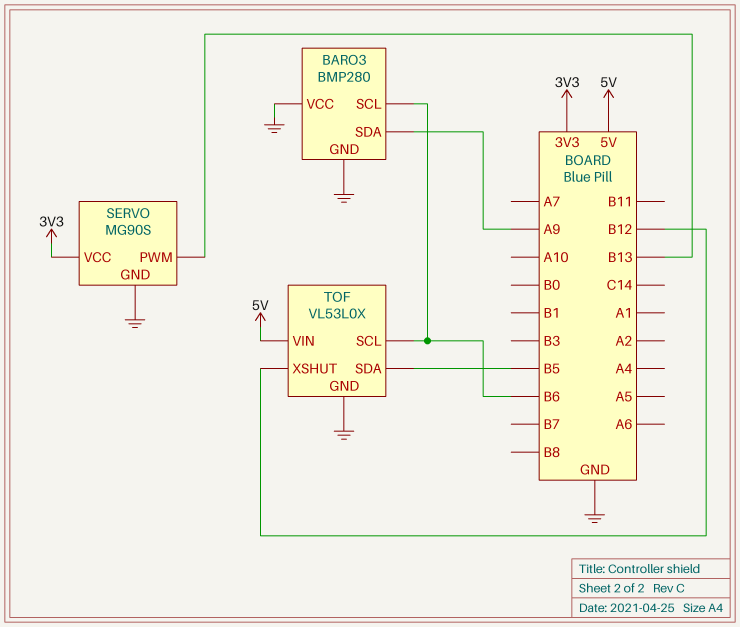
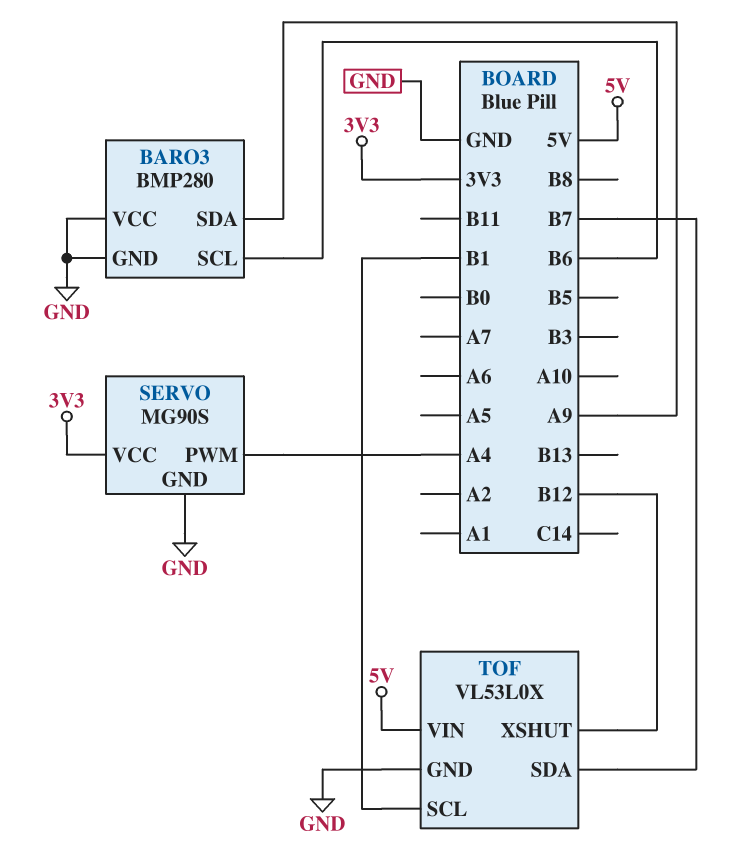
SERVO pin PWM: B13 -> A4
TOF pin SCL: B6 -> B1
TOF pin SDA: B5 -> B7

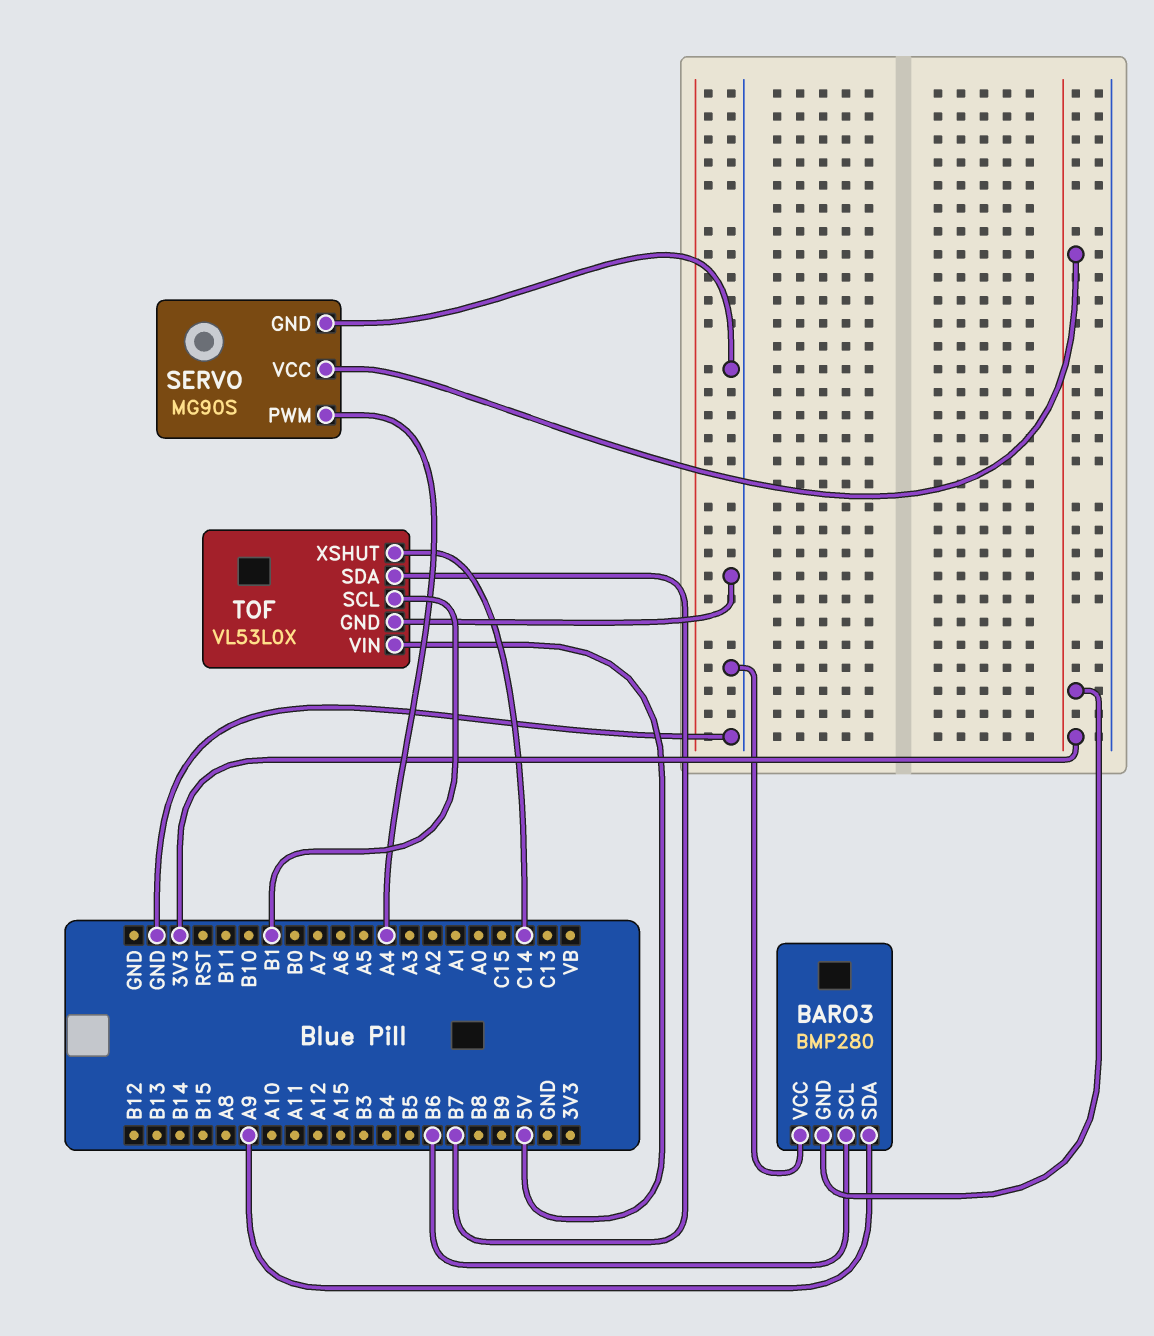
BARO3 pin GND: GND -> 3V3
TOF pin XSHUT: B12 -> C14

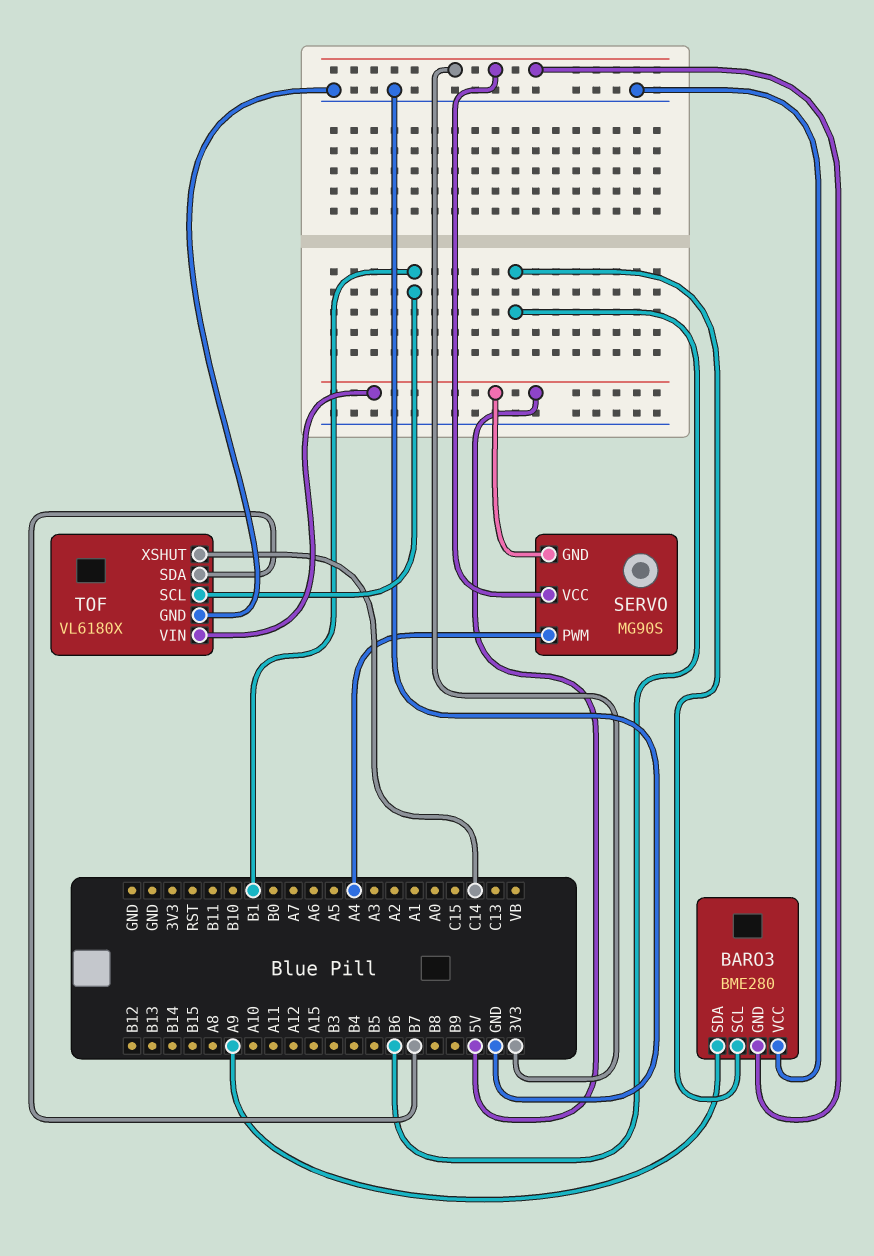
BARO3: BMP280 -> BME280
SERVO pin GND: GND -> 5V
TOF: VL53L0X -> VL6180X

